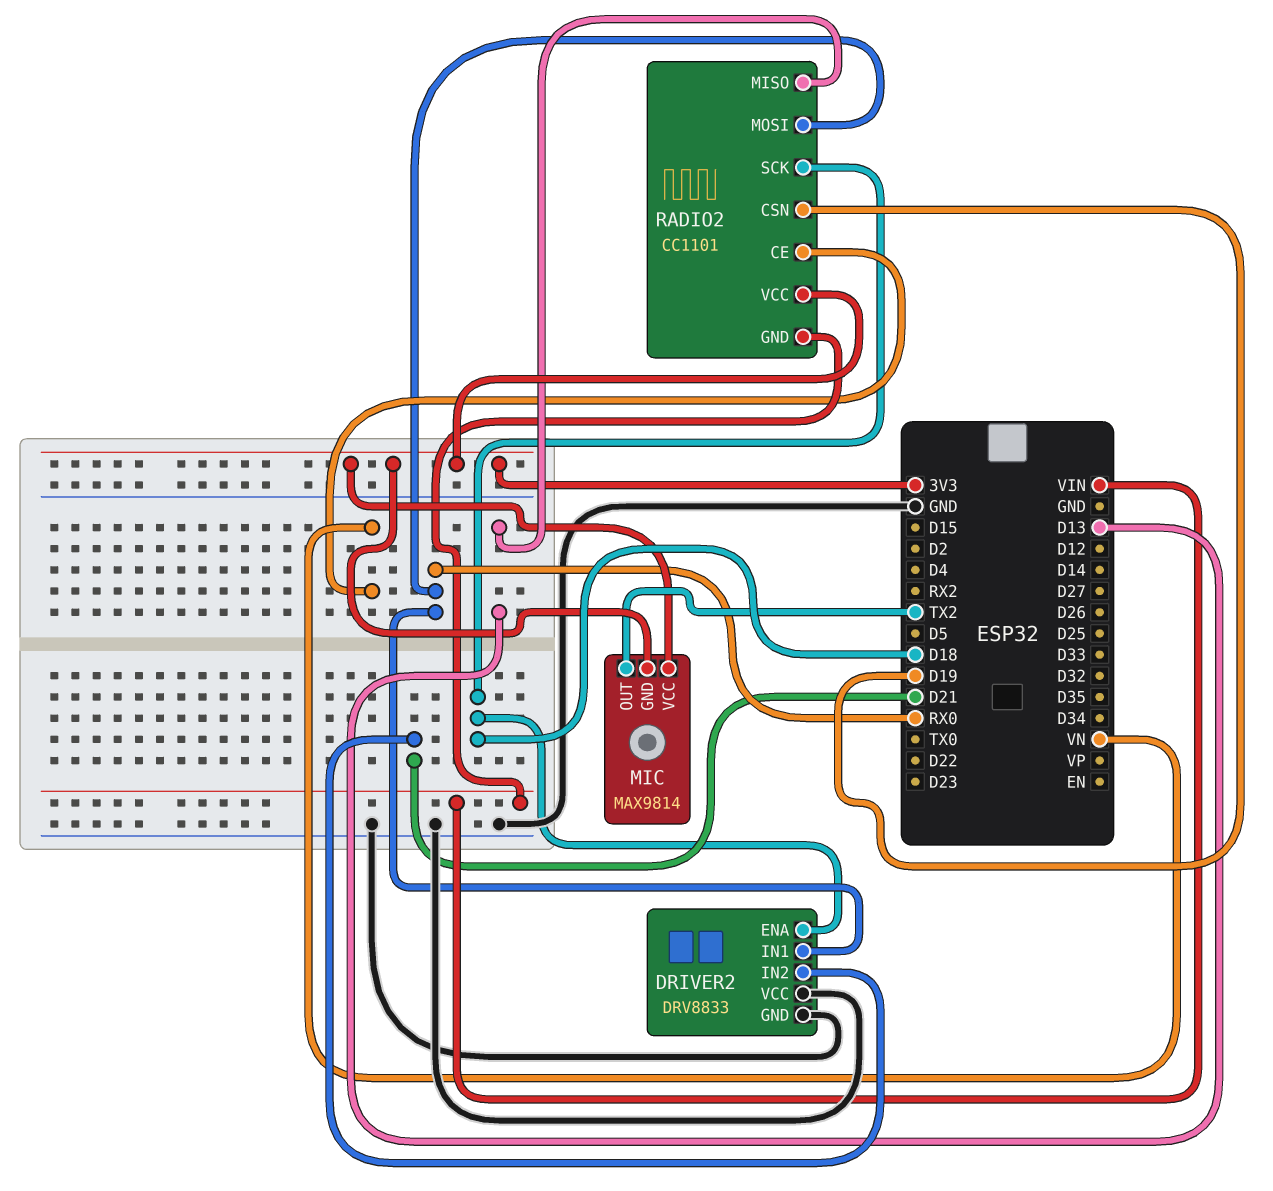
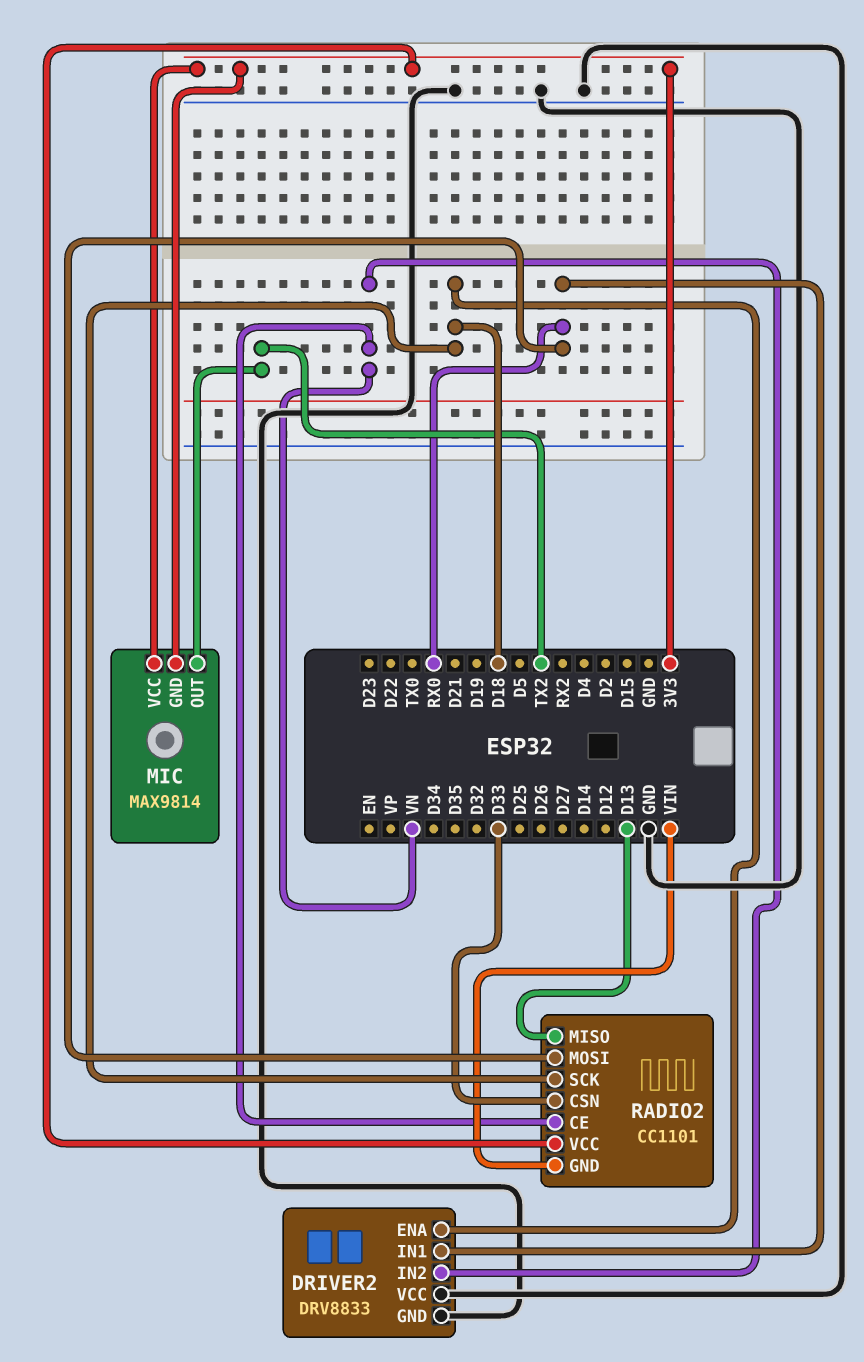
DRIVER2 pin IN2: D21 -> VN
RADIO2 pin CSN: D19 -> D33

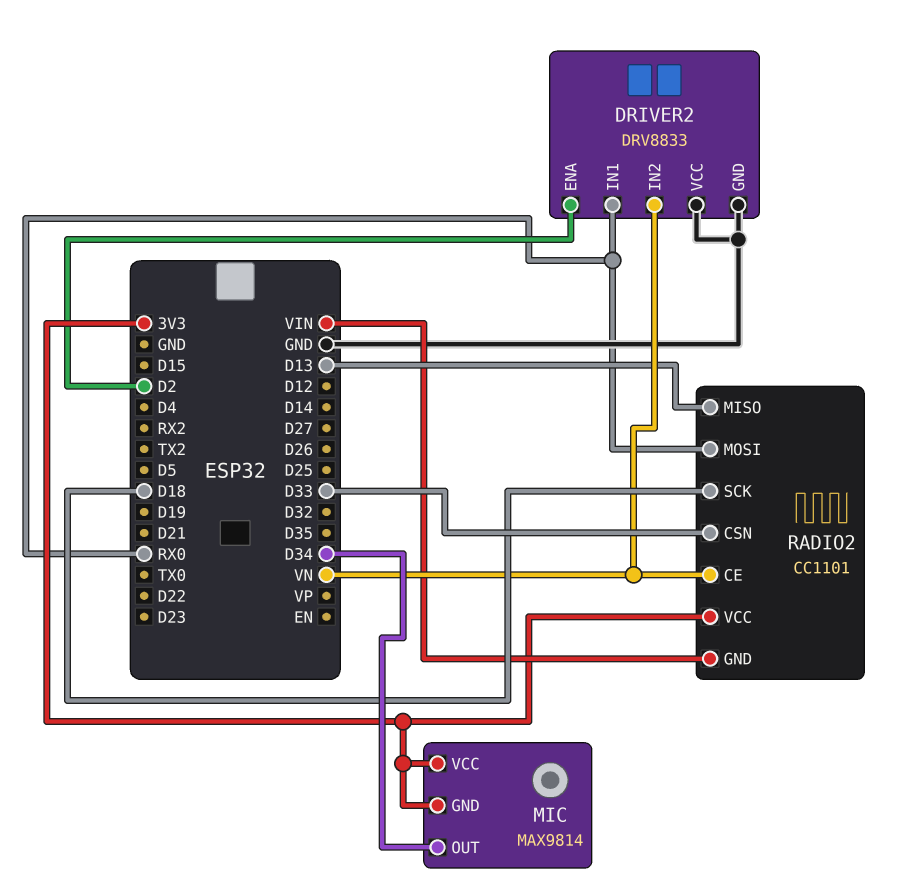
DRIVER2 pin ENA: D18 -> D2
MIC pin OUT: TX2 -> D34

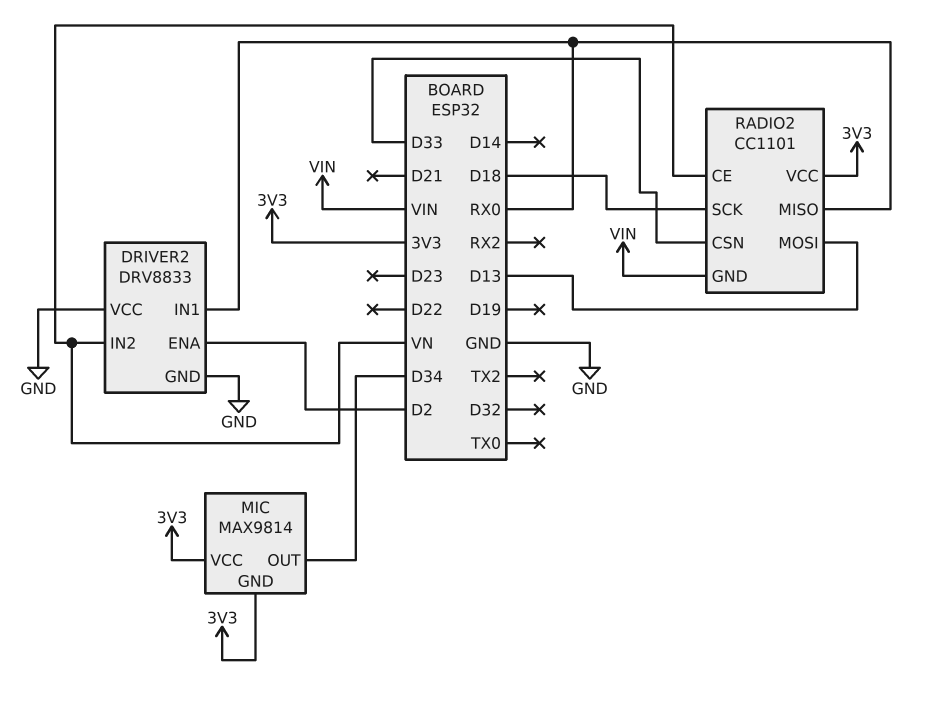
RADIO2 pin MISO: D13 -> RX0
RADIO2 pin MOSI: RX0 -> D13

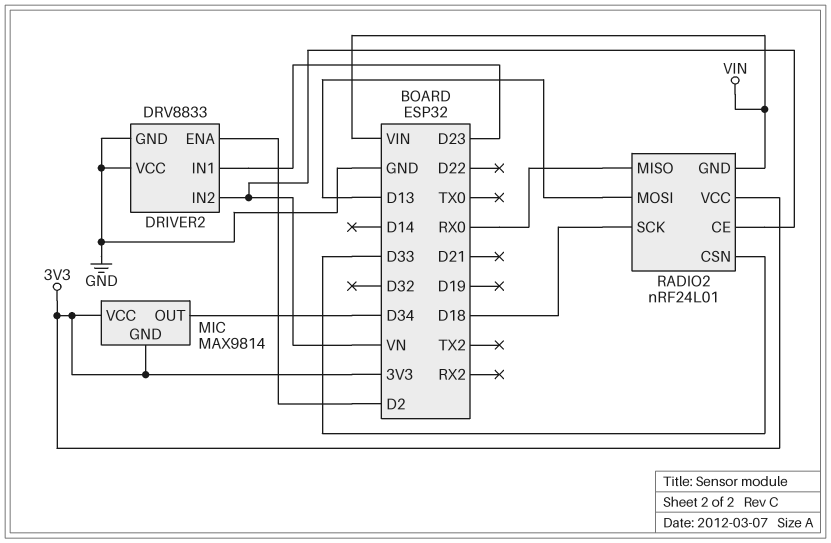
DRIVER2 pin IN1: RX0 -> D23
RADIO2: CC1101 -> nRF24L01

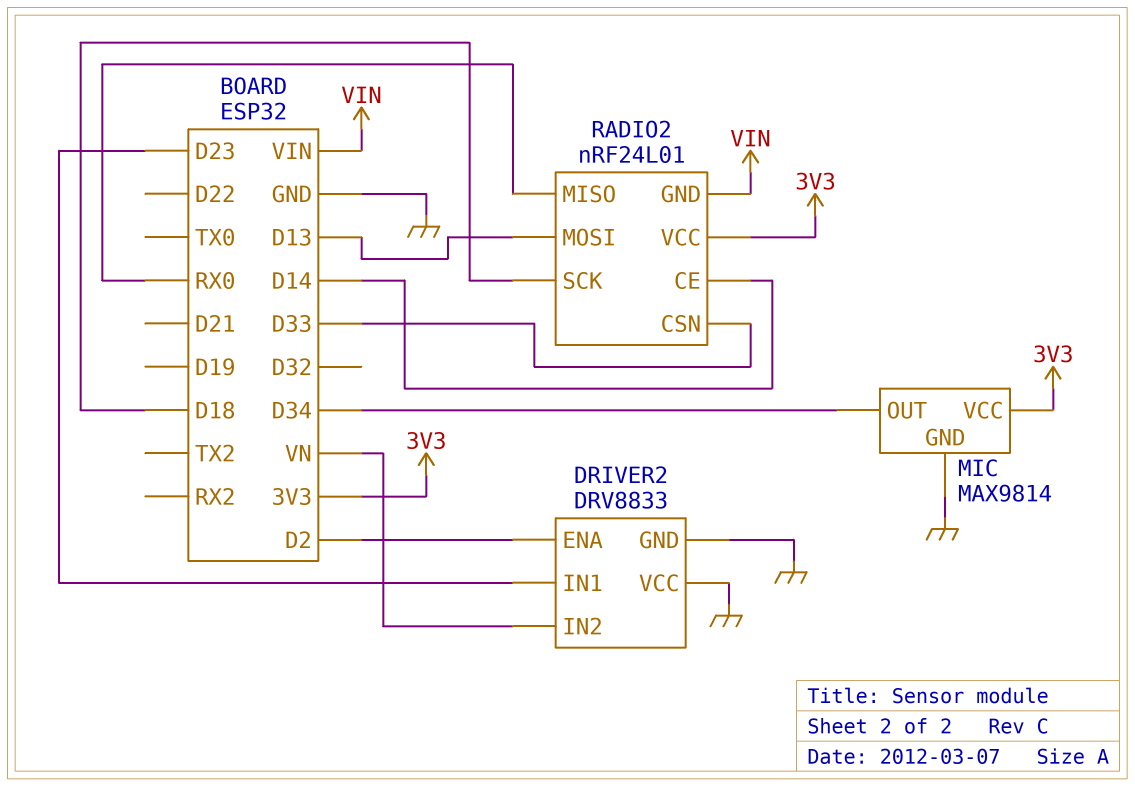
MIC pin GND: 3V3 -> GND
RADIO2 pin CE: VN -> D14

